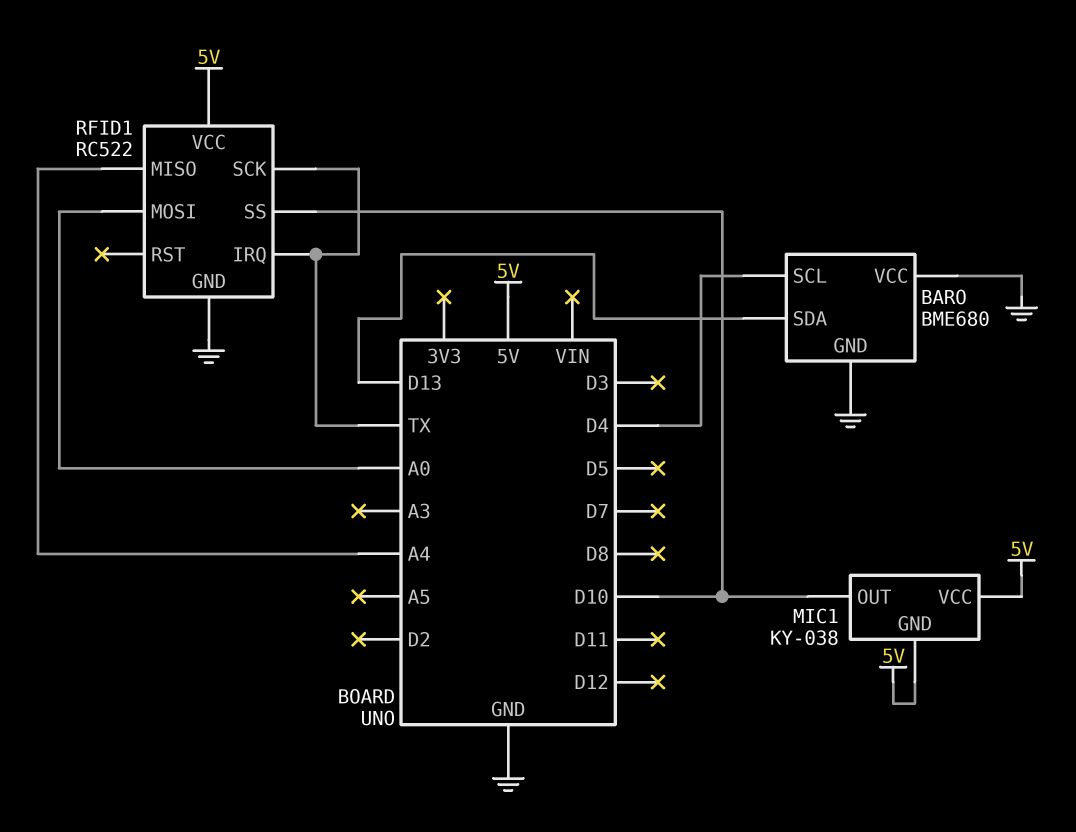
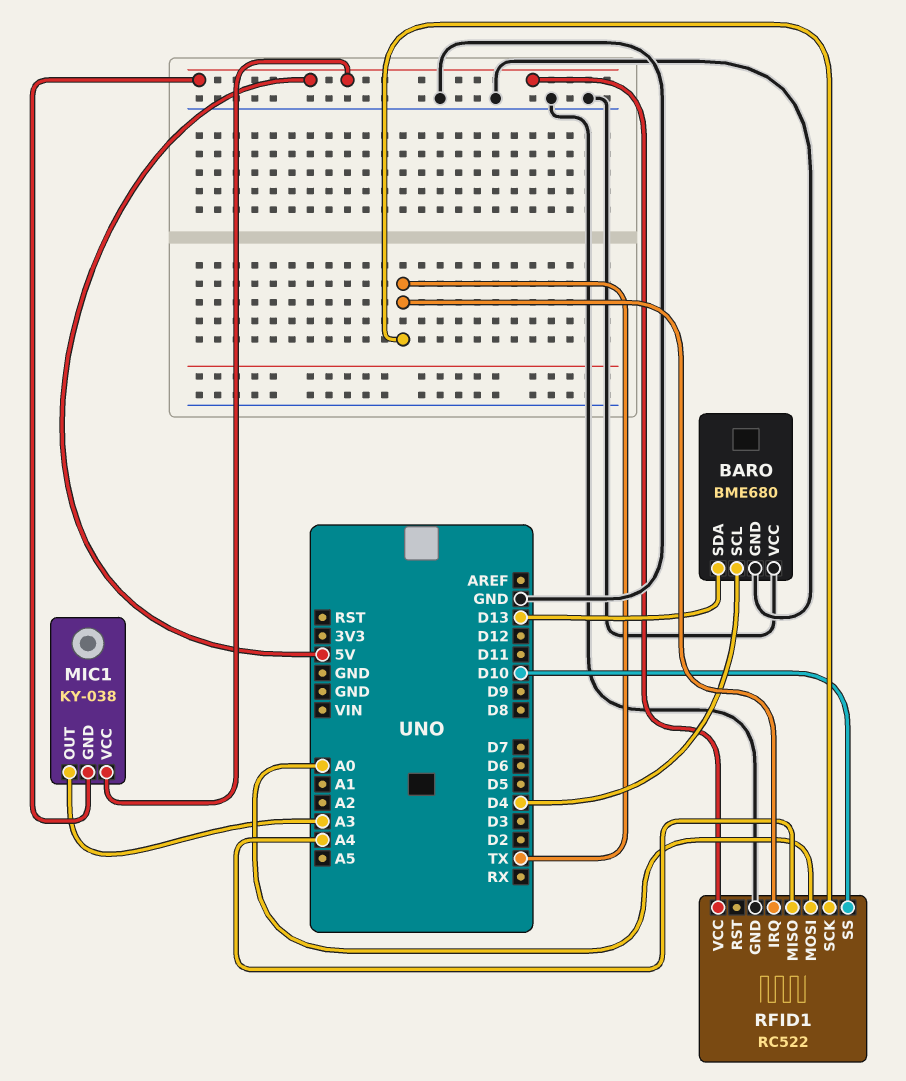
MIC1 pin OUT: D10 -> A3

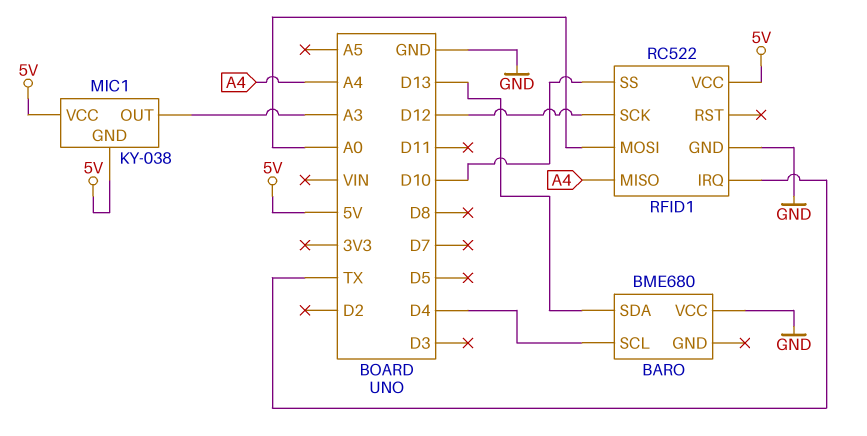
BARO pin GND: GND -> none
RFID1 pin SCK: TX -> D12

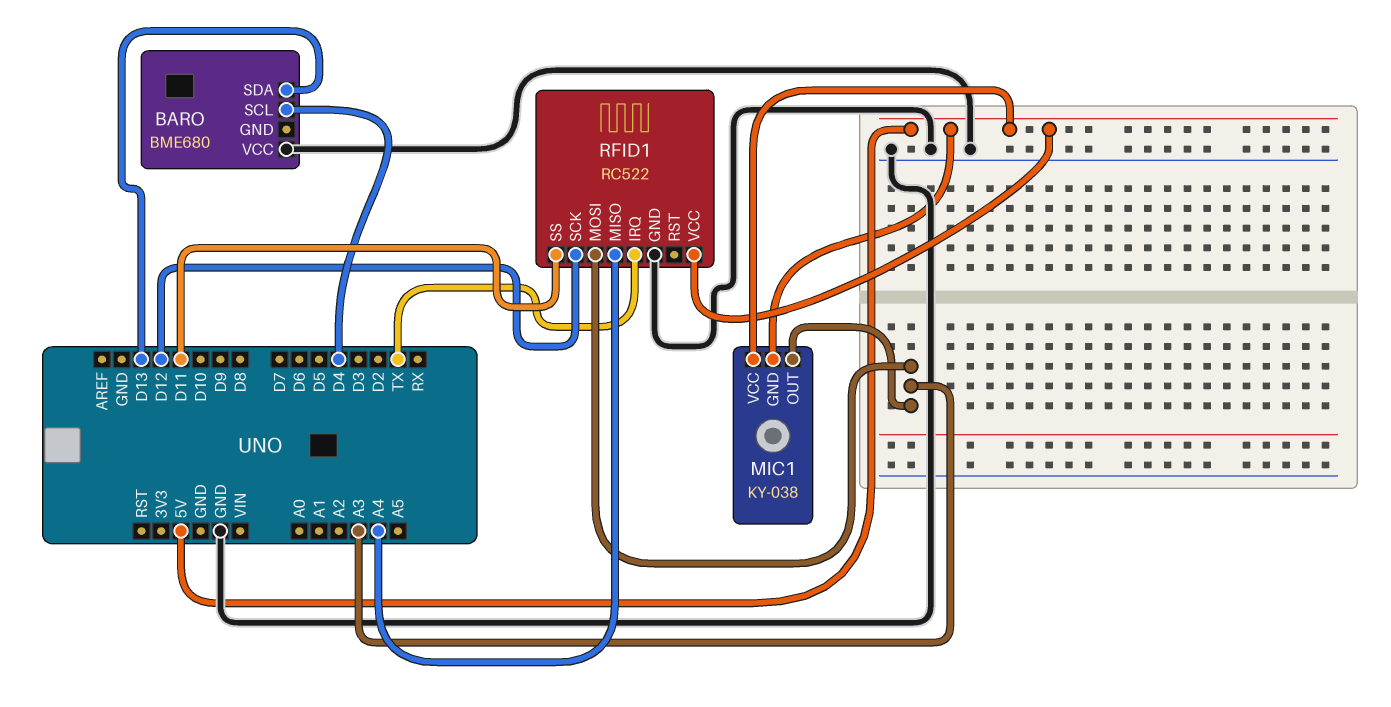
RFID1 pin MOSI: A0 -> A3
RFID1 pin SS: D10 -> D11

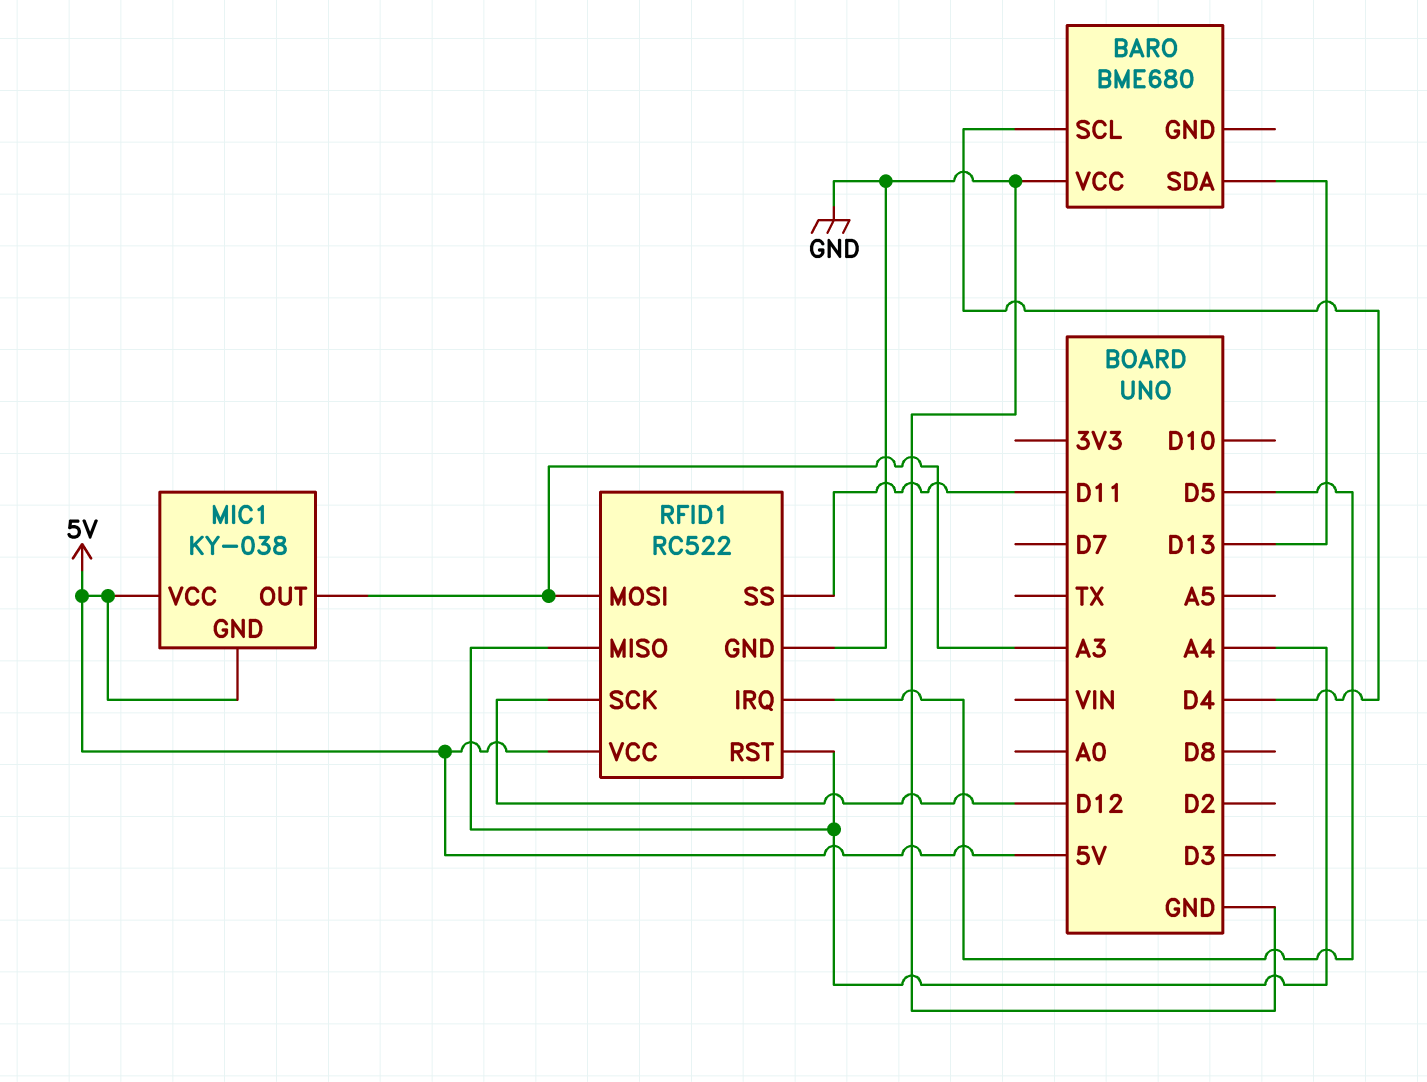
RFID1 pin IRQ: TX -> D5
RFID1 pin RST: none -> A4

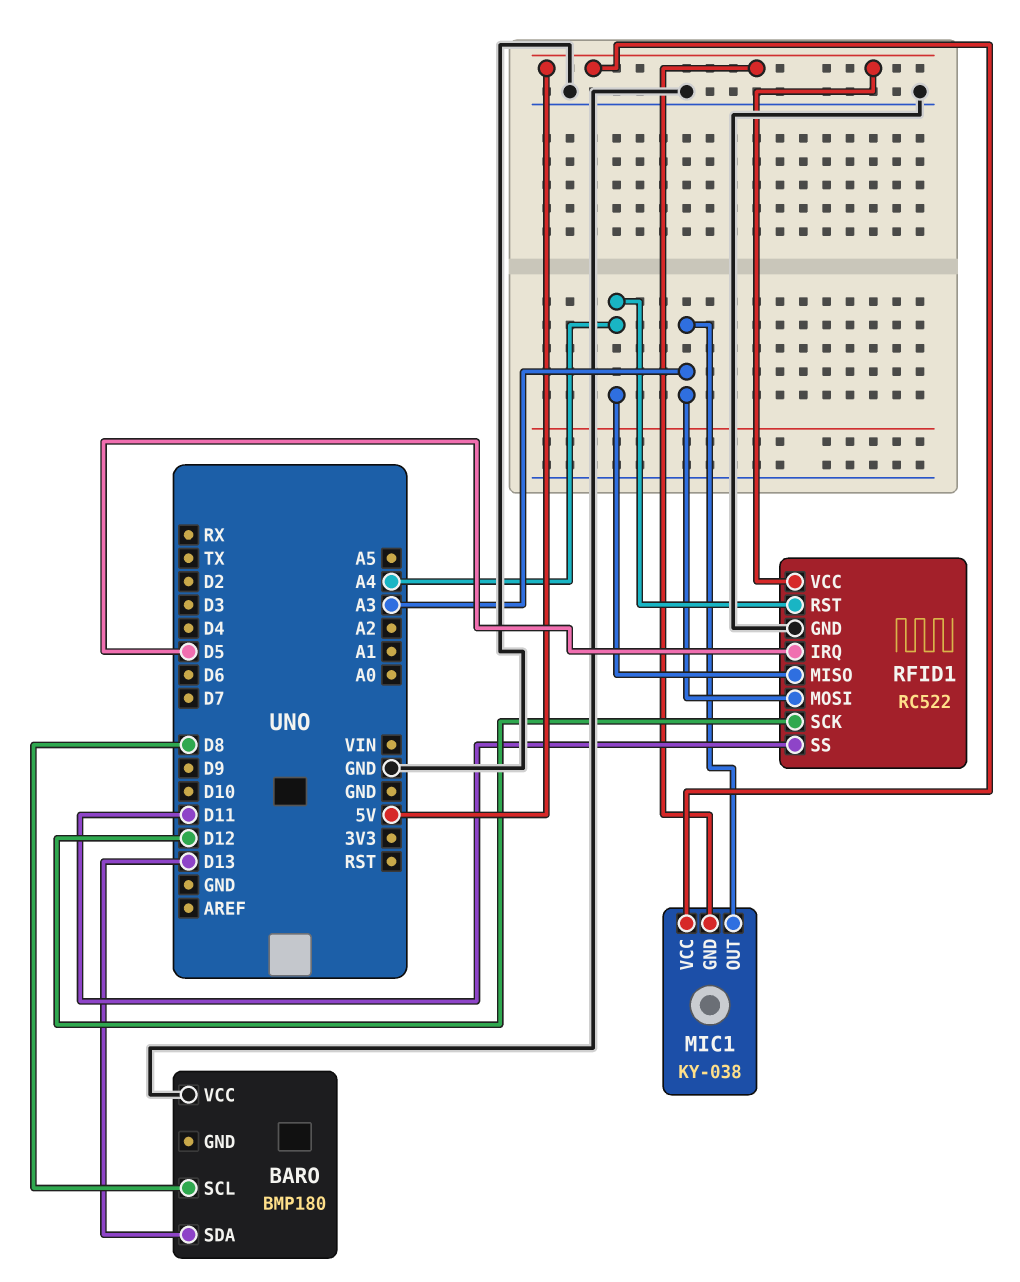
BARO: BME680 -> BMP180
BARO pin SCL: D4 -> D8

